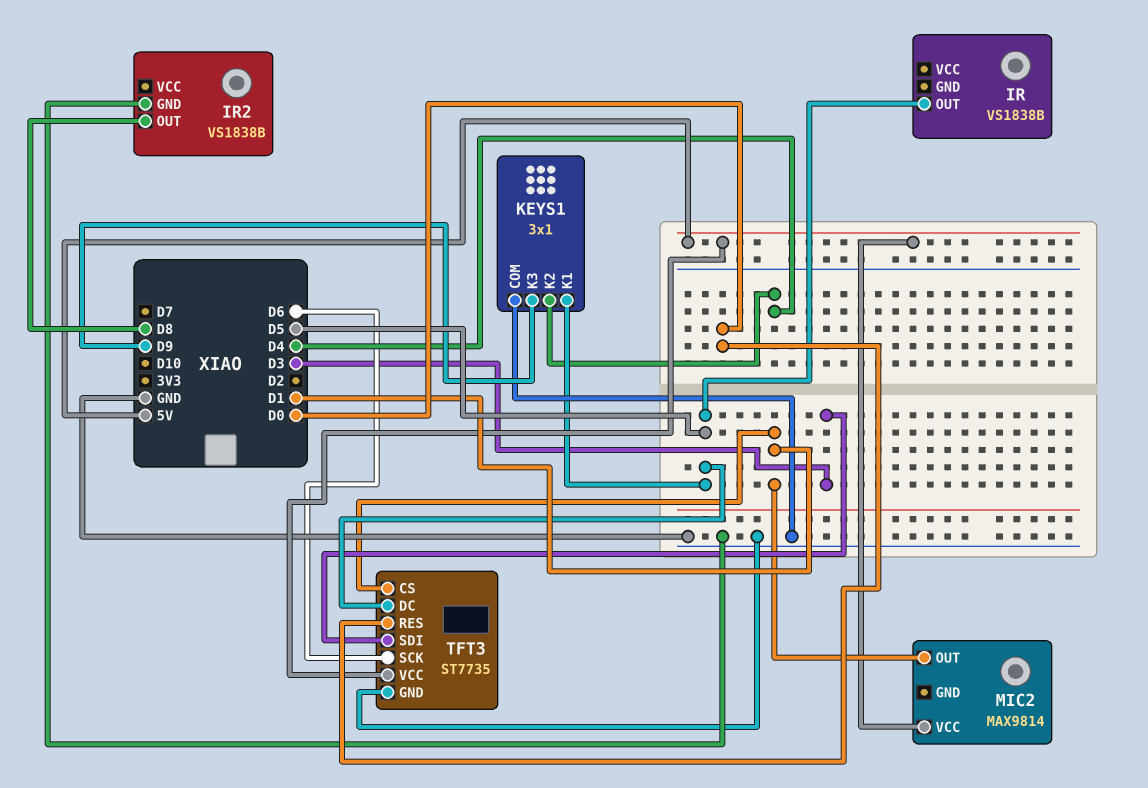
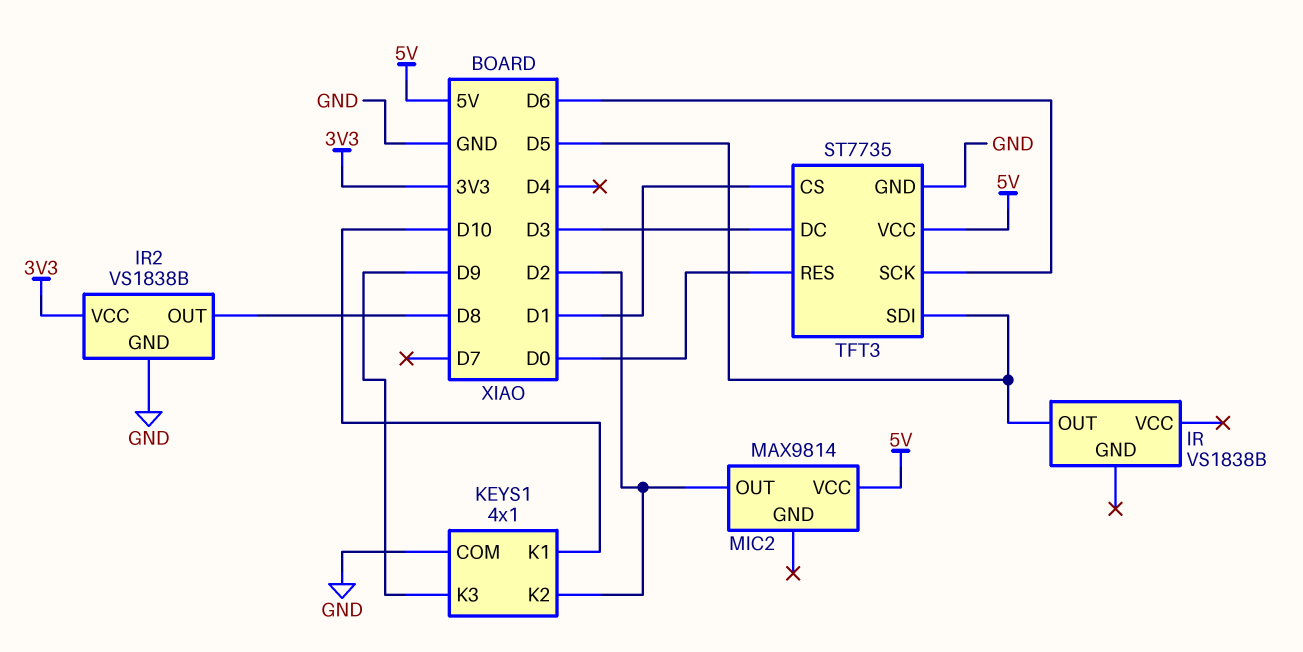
IR2 pin VCC: none -> 3V3
KEYS1: 3x1 -> 4x1
KEYS1 pin K1: D5 -> D10
KEYS1 pin K2: D4 -> D2
MIC2 pin OUT: D1 -> D2
TFT3 pin DC: D5 -> D3
TFT3 pin SDI: D3 -> D5

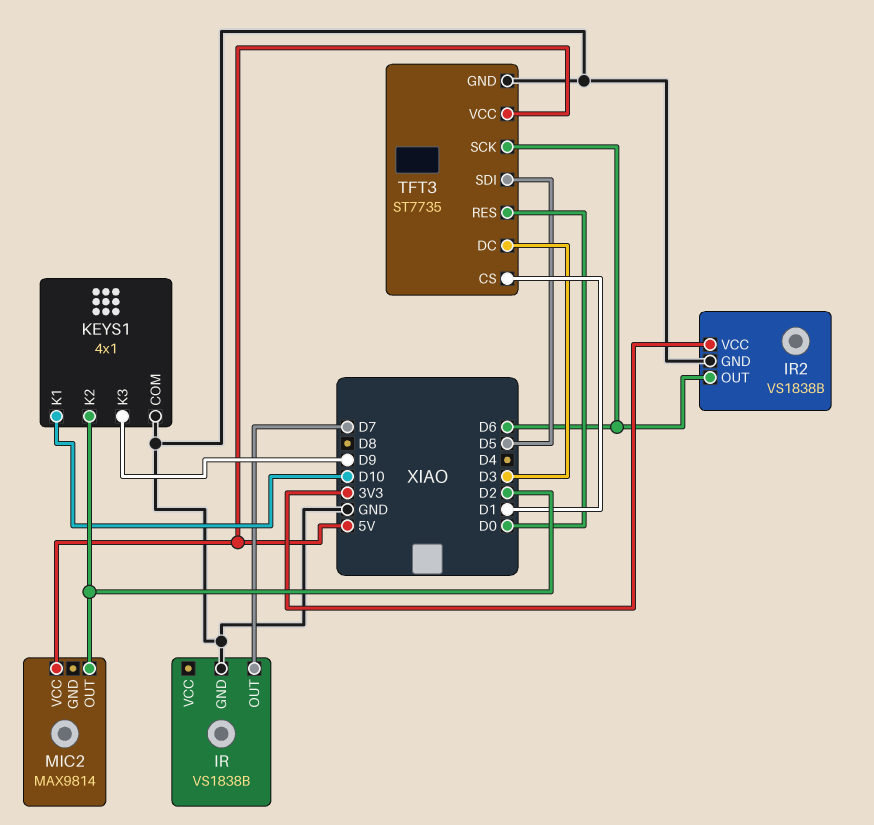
IR pin GND: none -> GND
IR pin OUT: D5 -> D7
IR2 pin OUT: D8 -> D6

